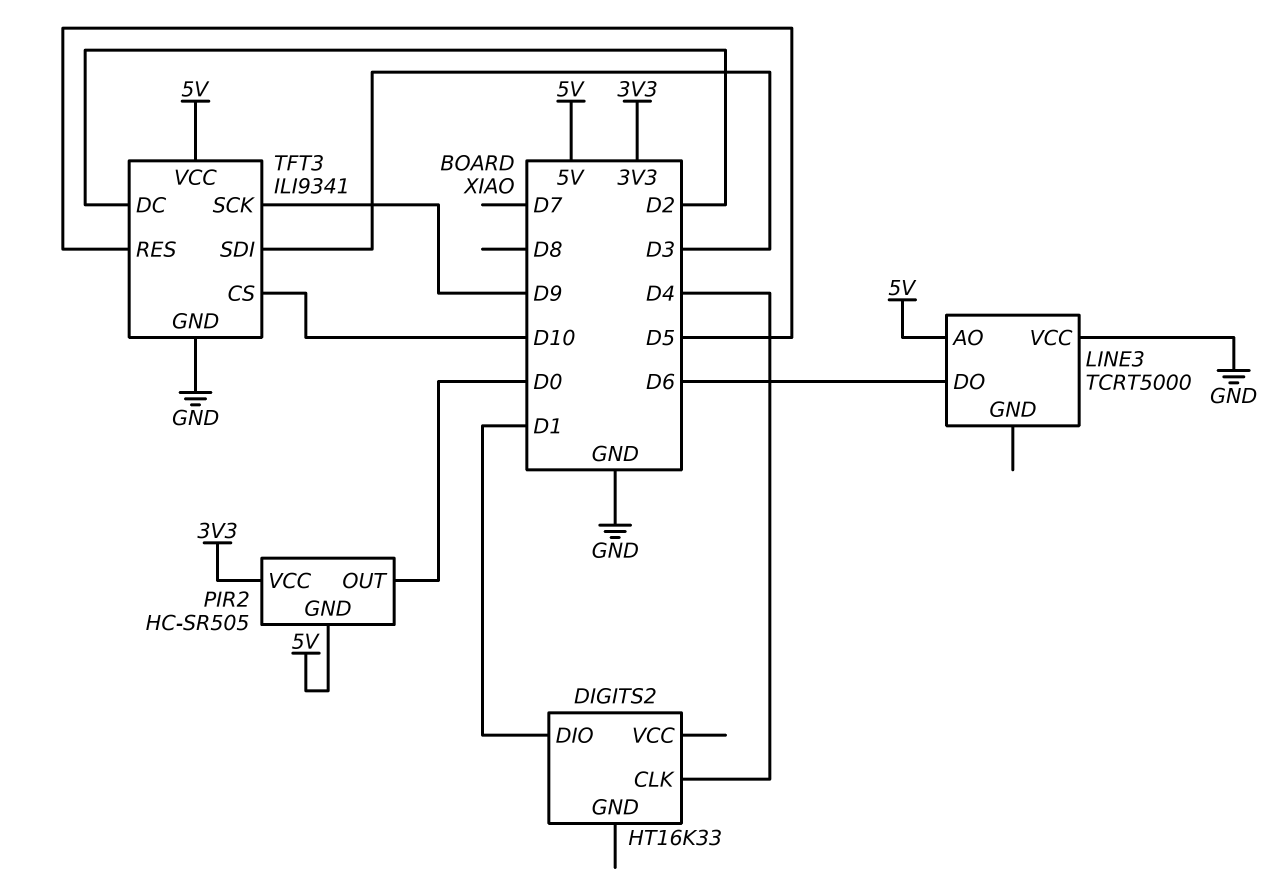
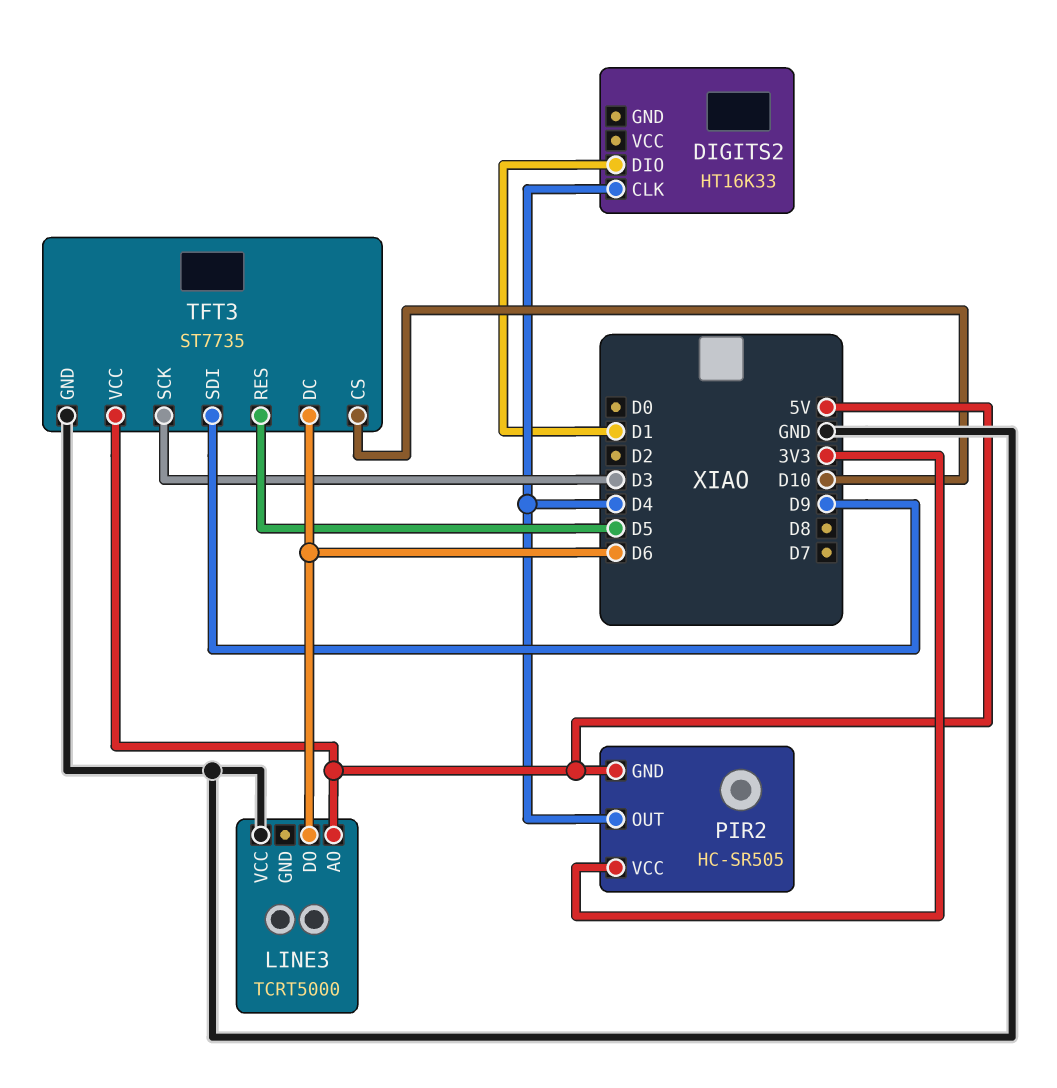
PIR2 pin OUT: D0 -> D4
TFT3: ILI9341 -> ST7735
TFT3 pin DC: D2 -> D6
TFT3 pin SCK: D9 -> D3
TFT3 pin SDI: D3 -> D9

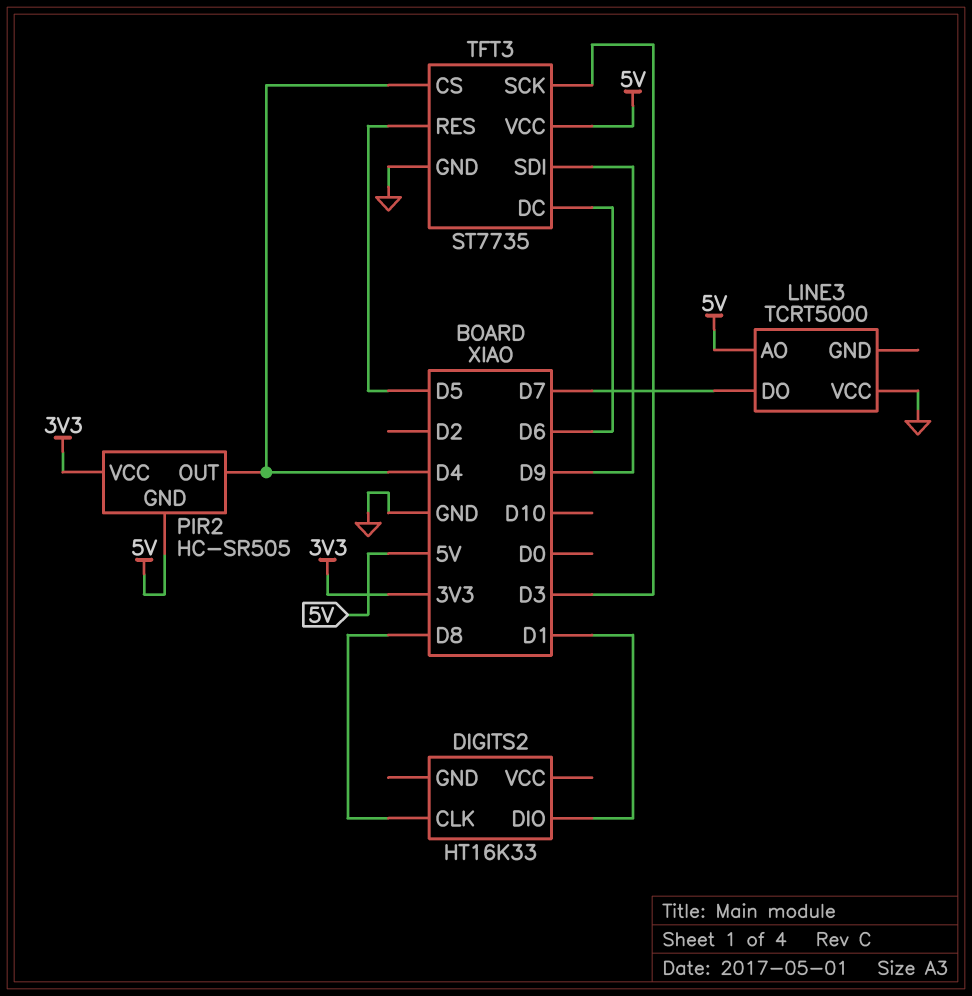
DIGITS2 pin CLK: D4 -> D8
LINE3 pin DO: D6 -> D7
TFT3 pin CS: D10 -> D4

